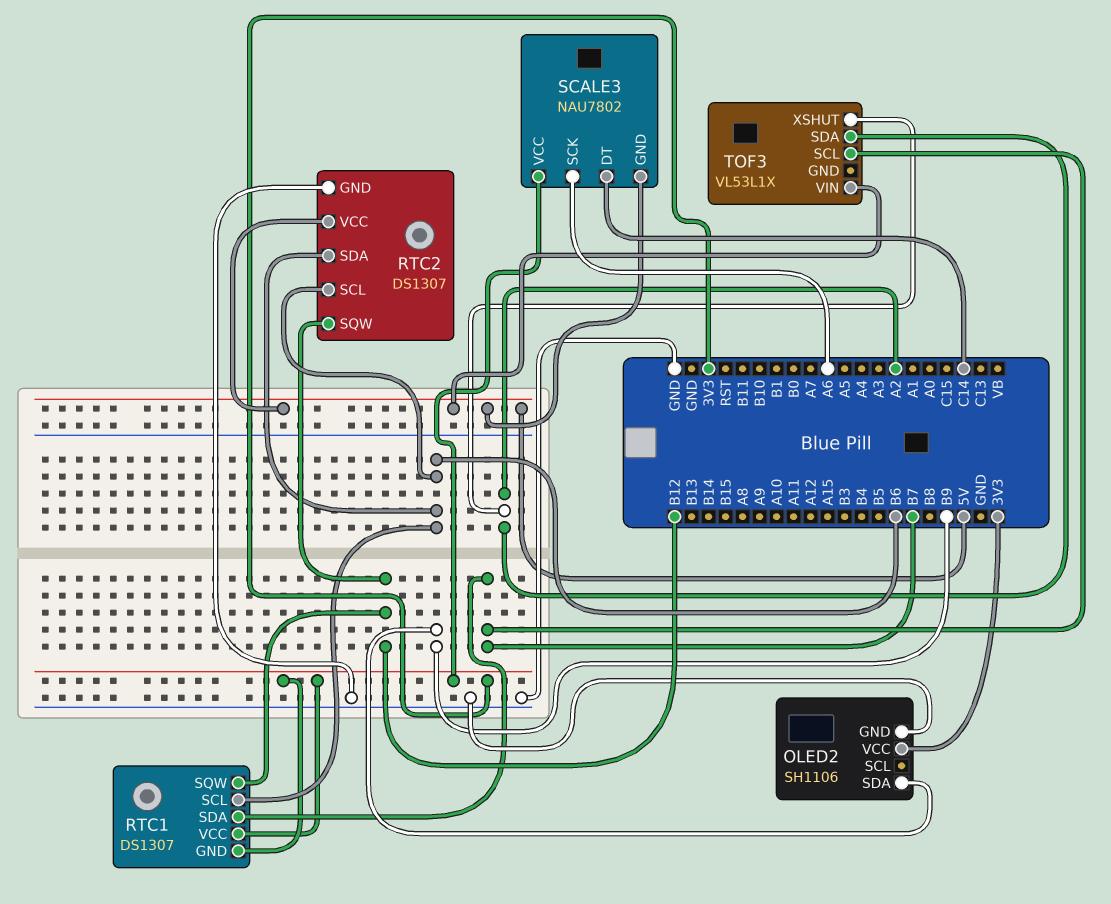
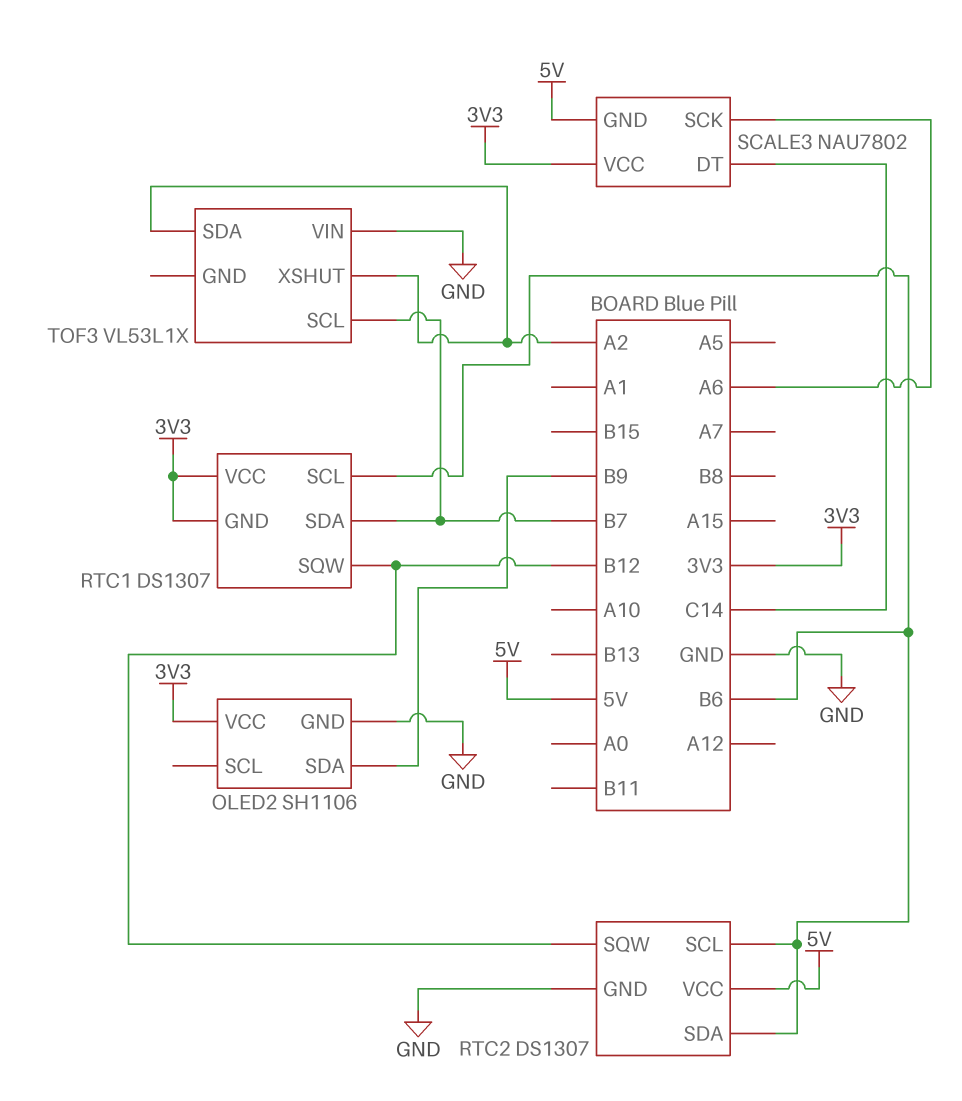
TOF3 pin VIN: 5V -> GND

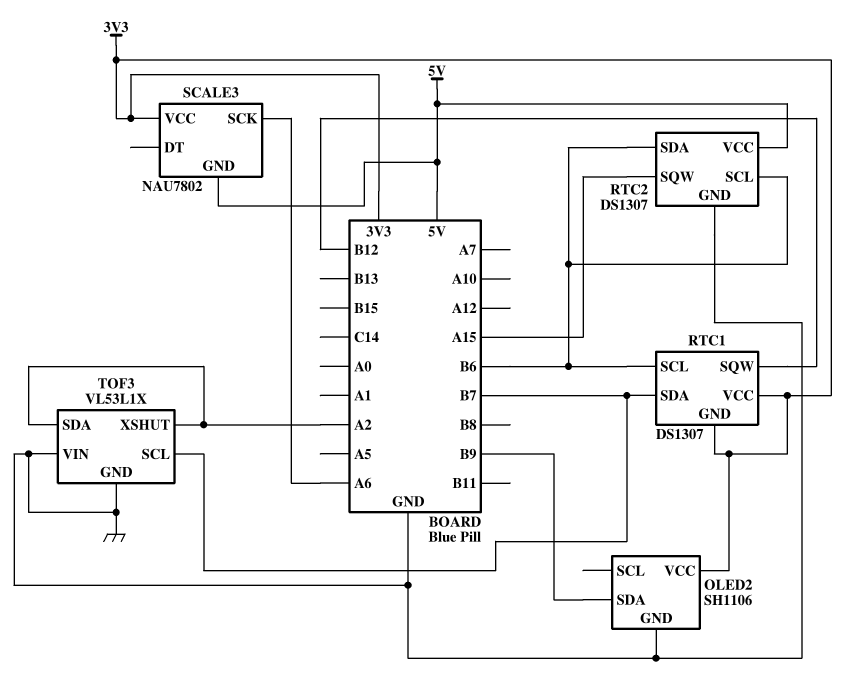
RTC2 pin SQW: B12 -> A15
SCALE3 pin DT: C14 -> none
TOF3 pin GND: none -> GND

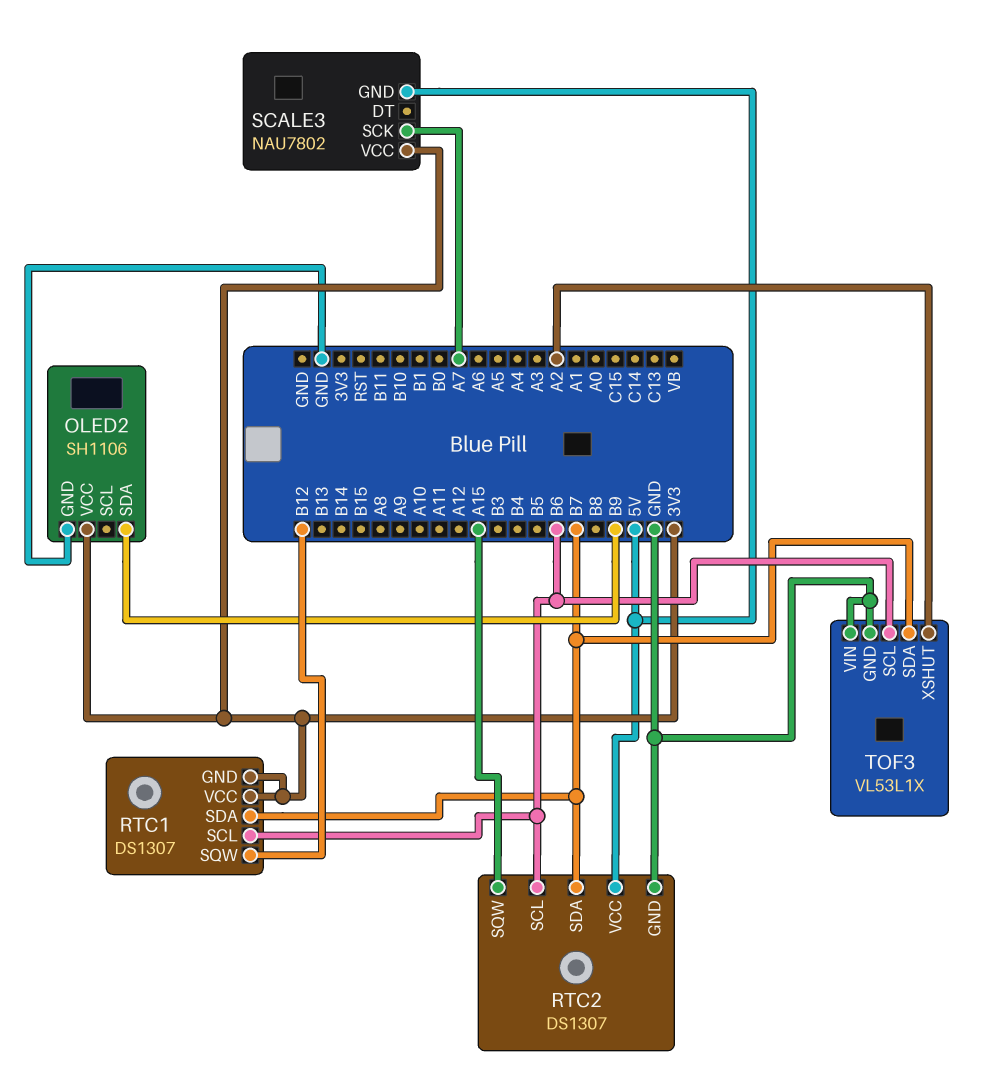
RTC2 pin SDA: B6 -> B7
SCALE3 pin SCK: A6 -> A7
TOF3 pin SCL: B7 -> B6
TOF3 pin SDA: A2 -> B7

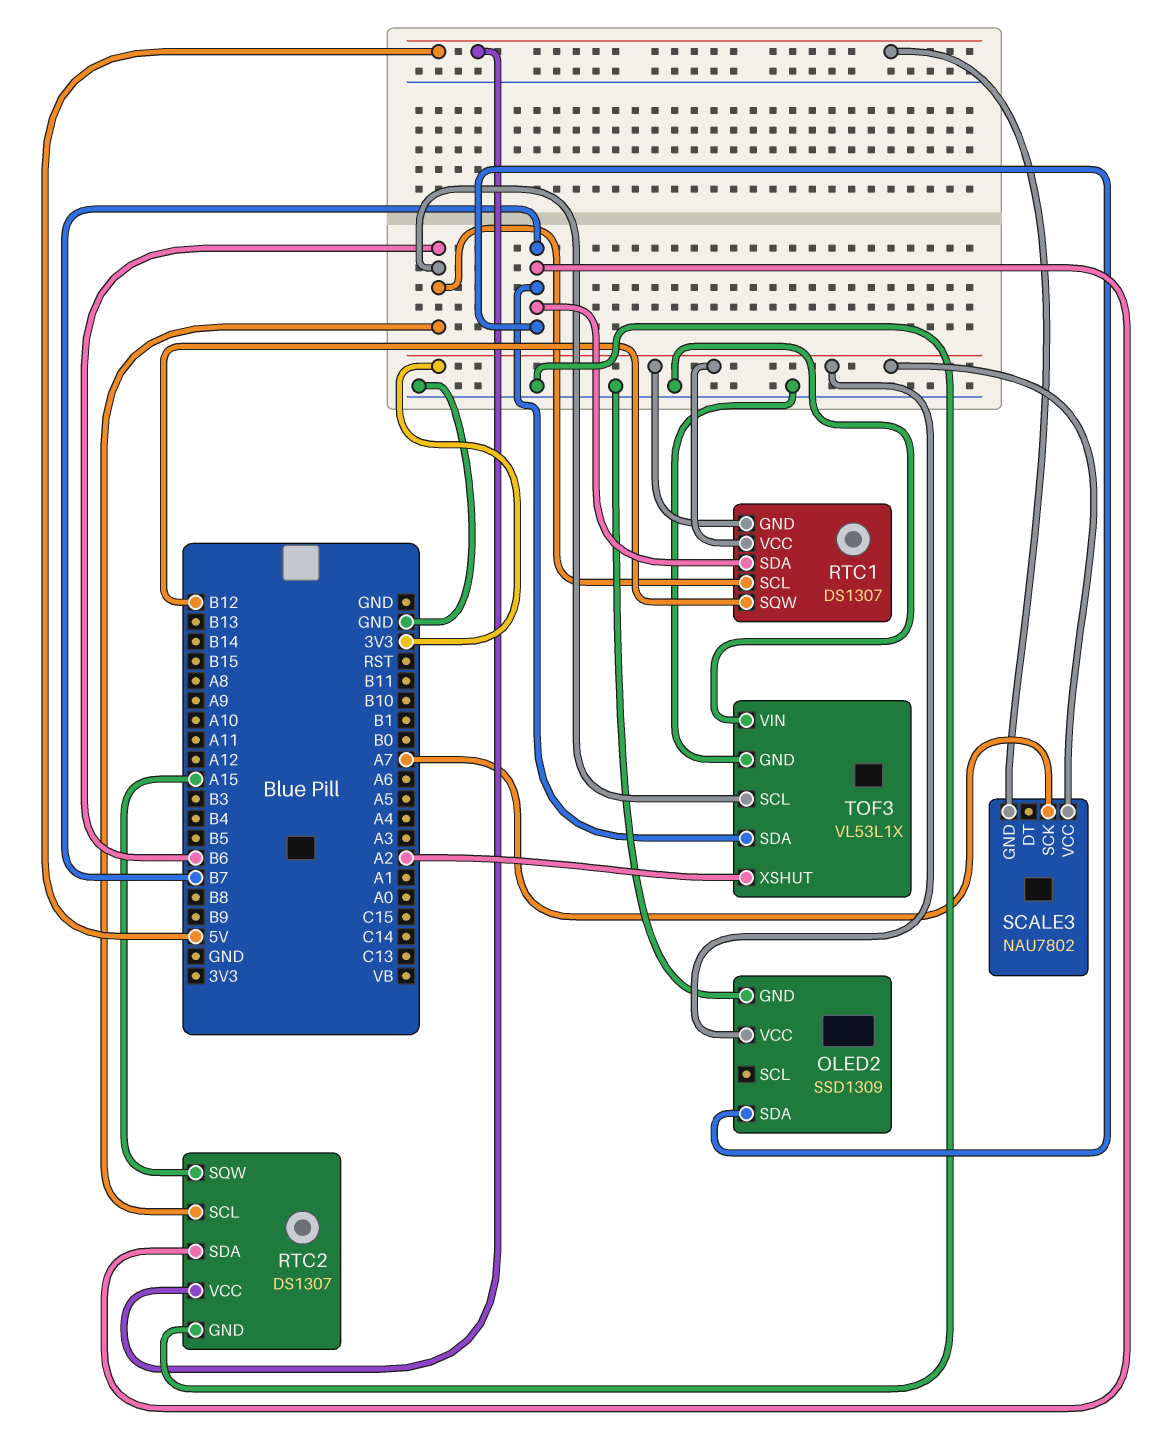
OLED2: SH1106 -> SSD1309
OLED2 pin SDA: B9 -> B7

